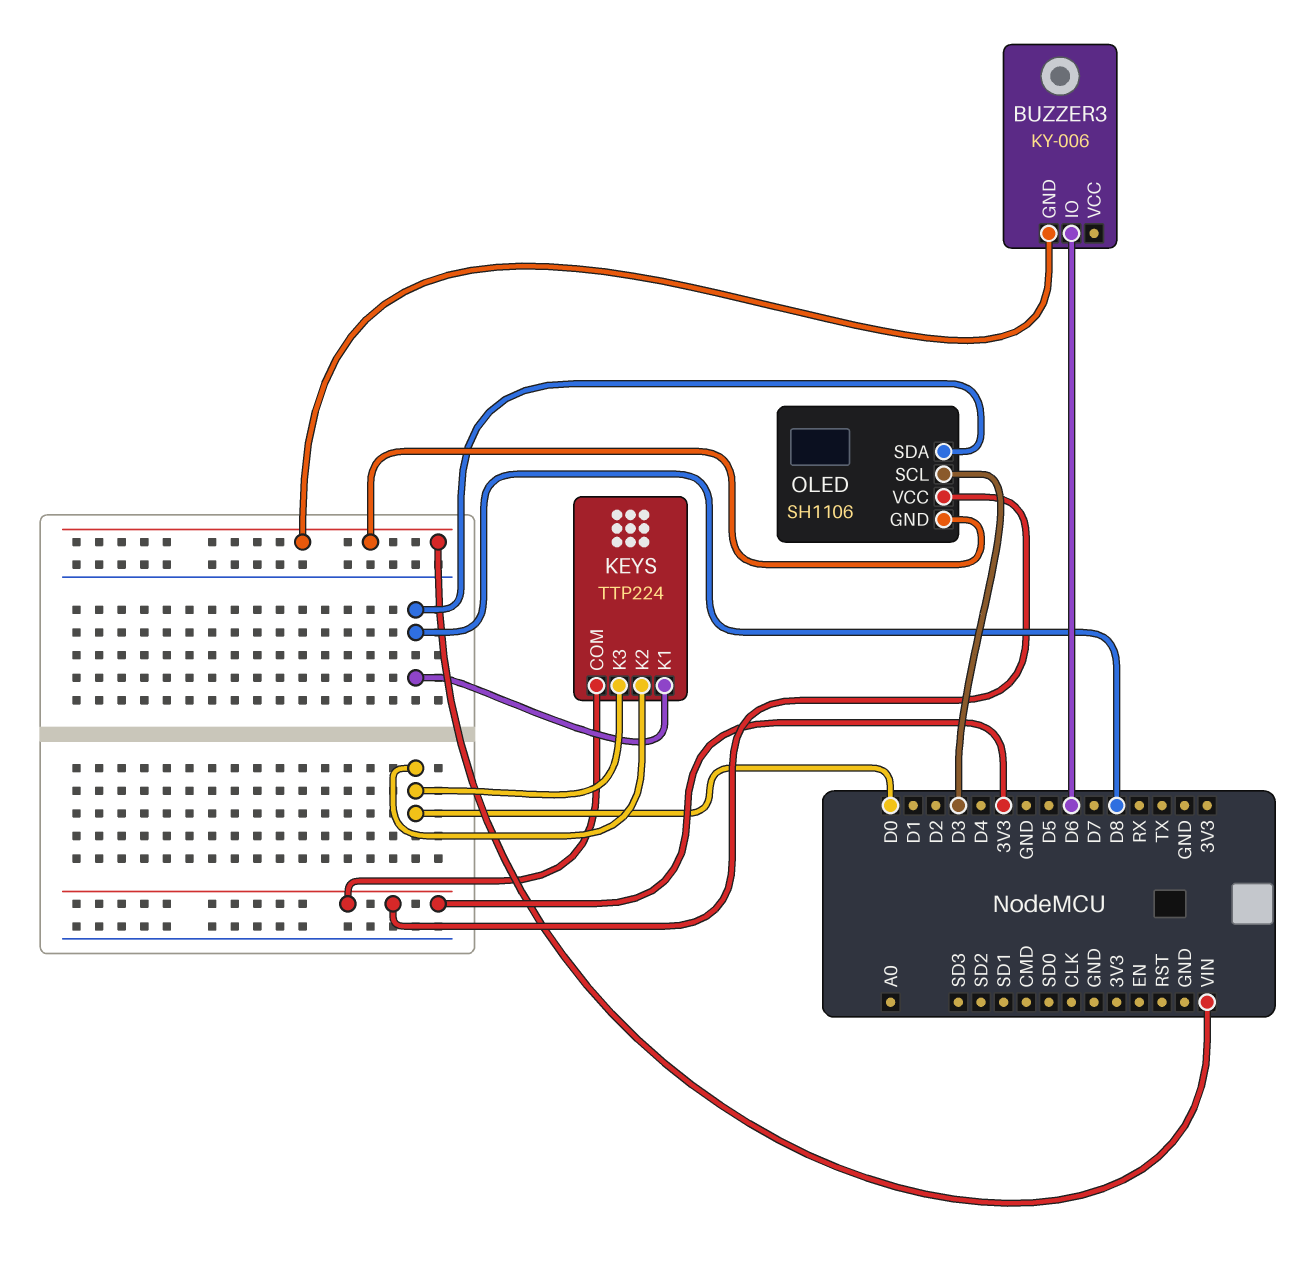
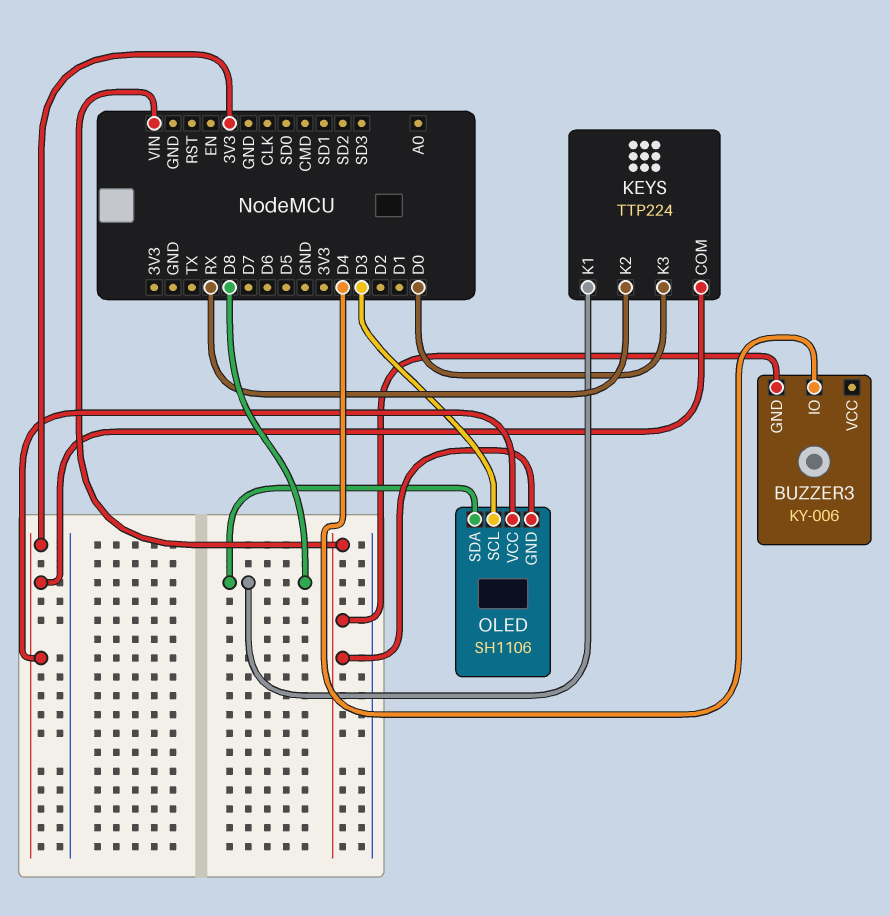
BUZZER3 pin IO: D6 -> D4
KEYS pin K2: D0 -> RX

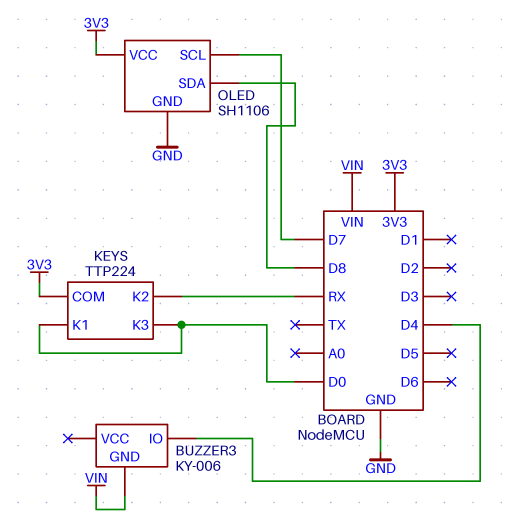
KEYS pin K1: D8 -> D0
OLED pin GND: VIN -> GND
OLED pin SCL: D3 -> D7

